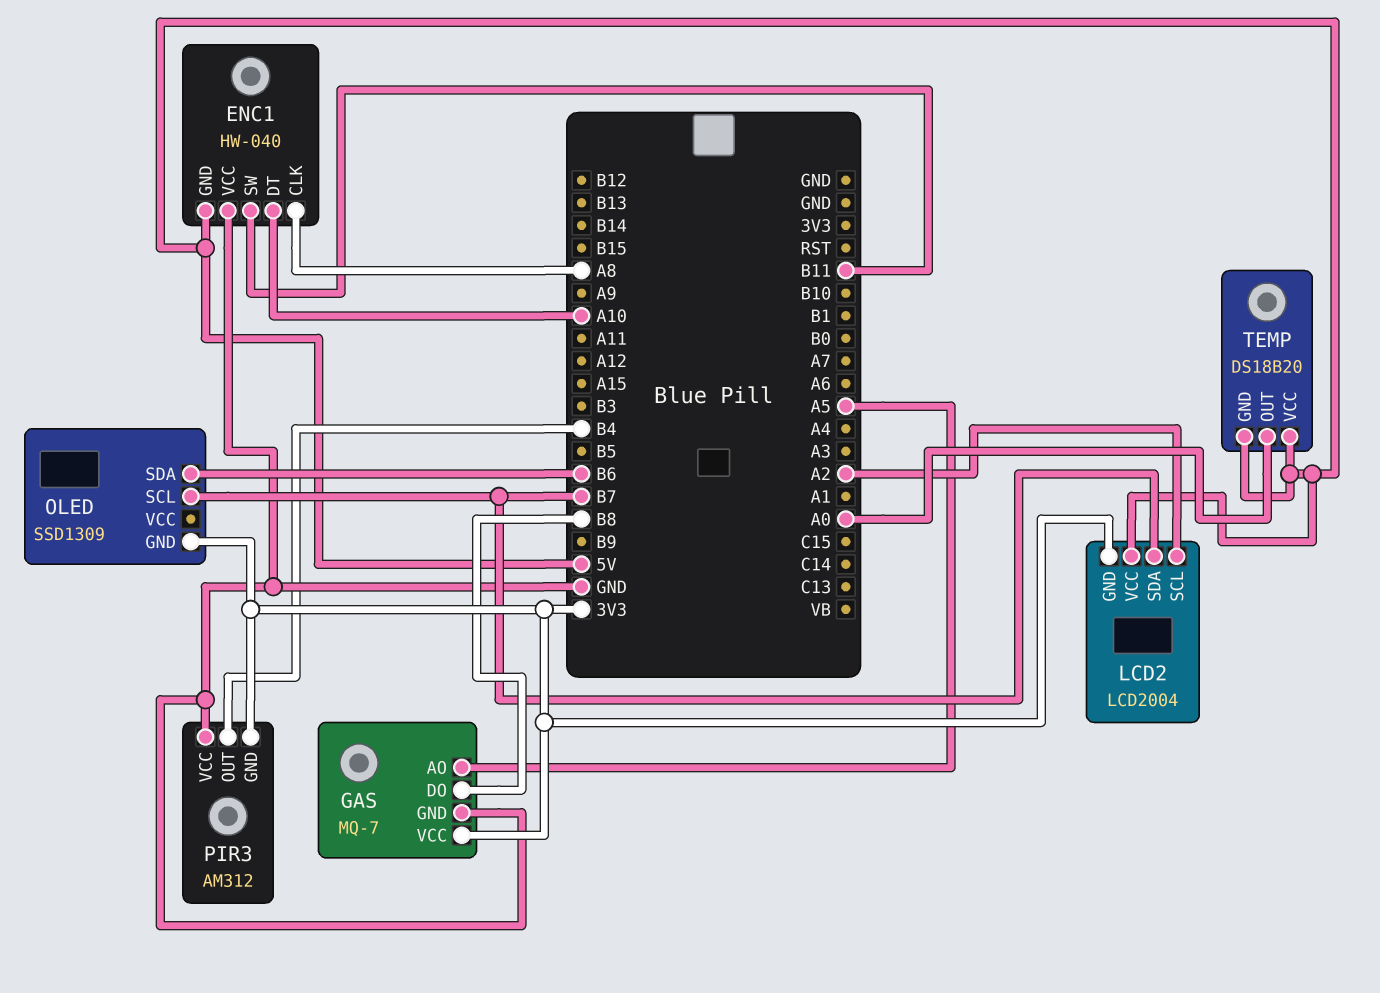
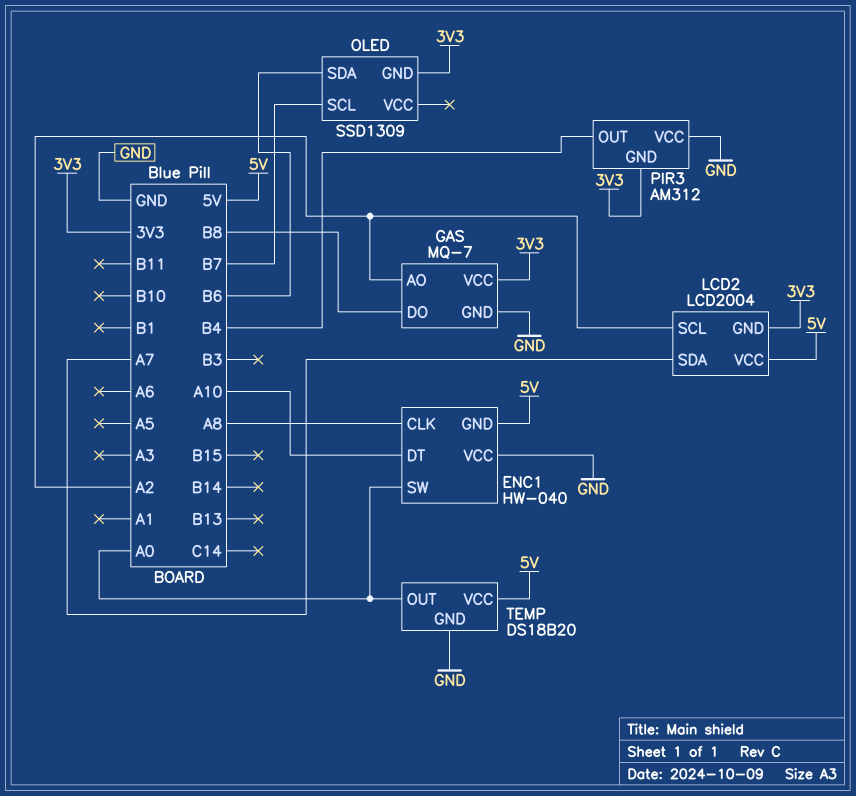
ENC1 pin SW: B11 -> A0
GAS pin AO: A5 -> A2
LCD2 pin SDA: B7 -> A7
TEMP pin GND: 5V -> GND

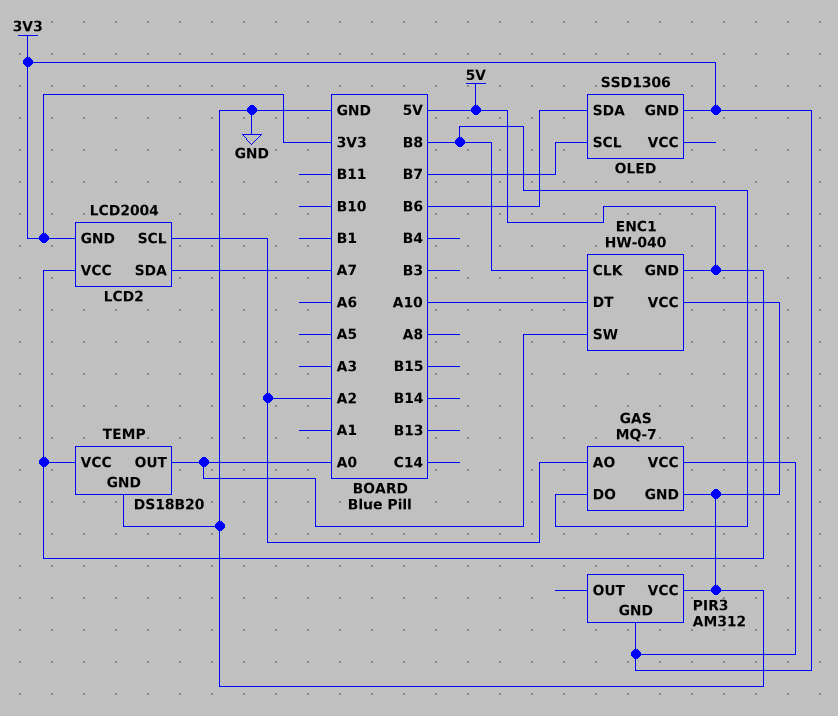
ENC1 pin CLK: A8 -> B8
OLED: SSD1309 -> SSD1306
PIR3 pin OUT: B4 -> none

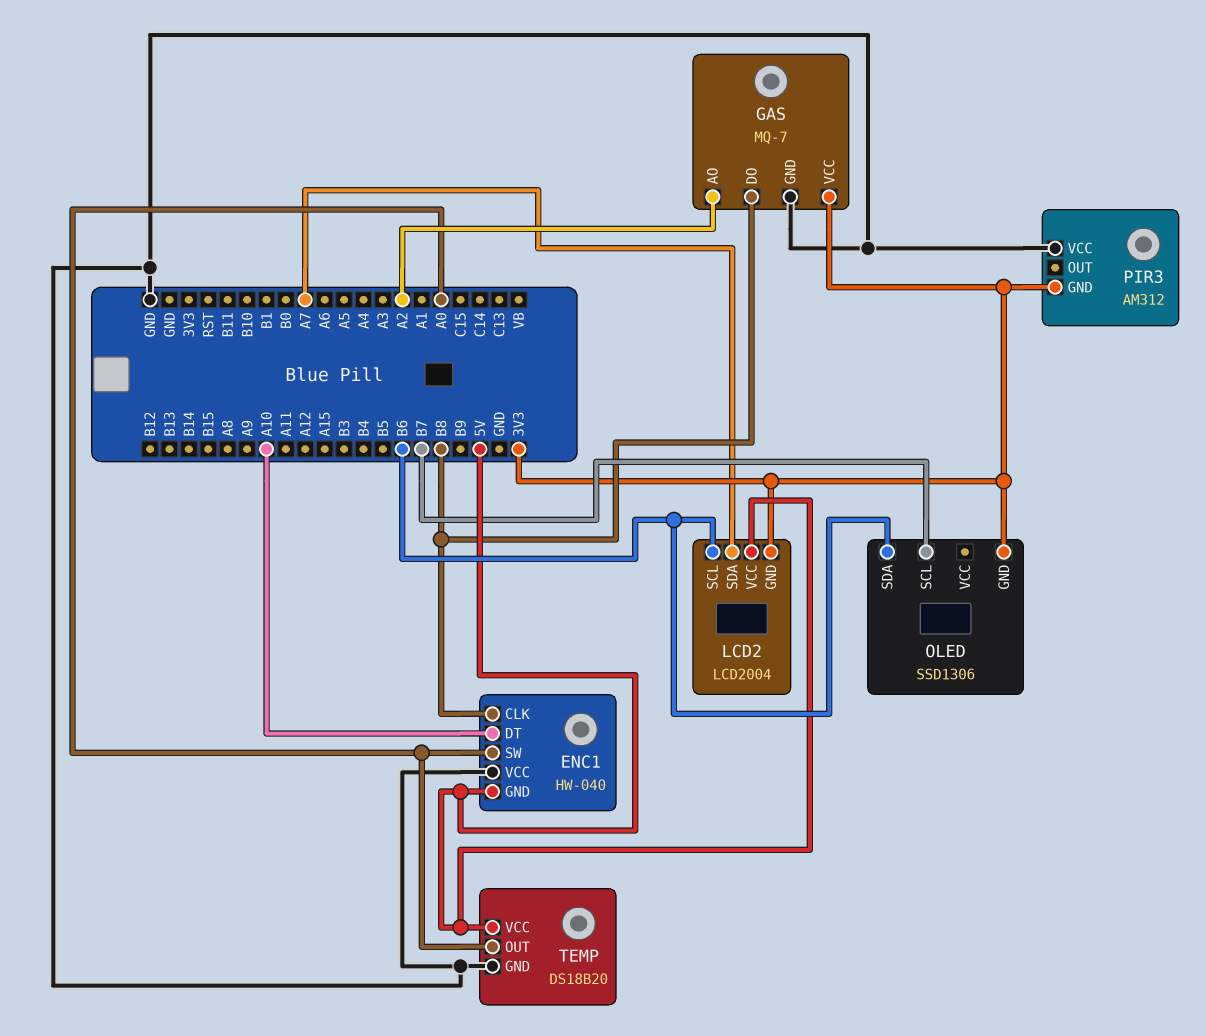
LCD2 pin SCL: A2 -> B6

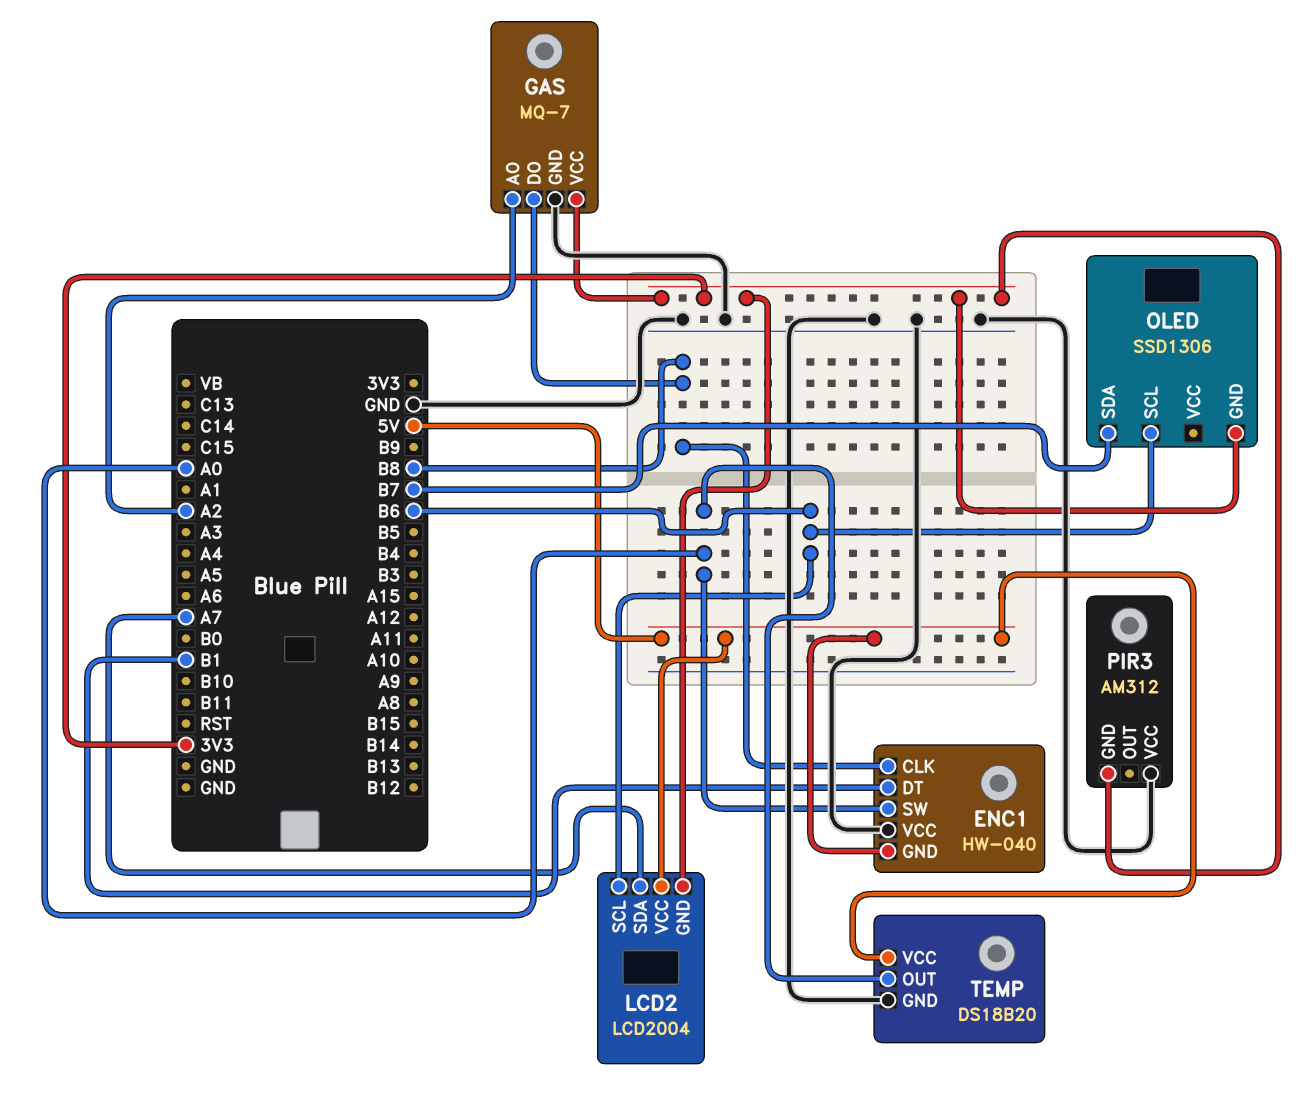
ENC1 pin DT: A10 -> B1
OLED pin SCL: B7 -> B6
OLED pin SDA: B6 -> B7

